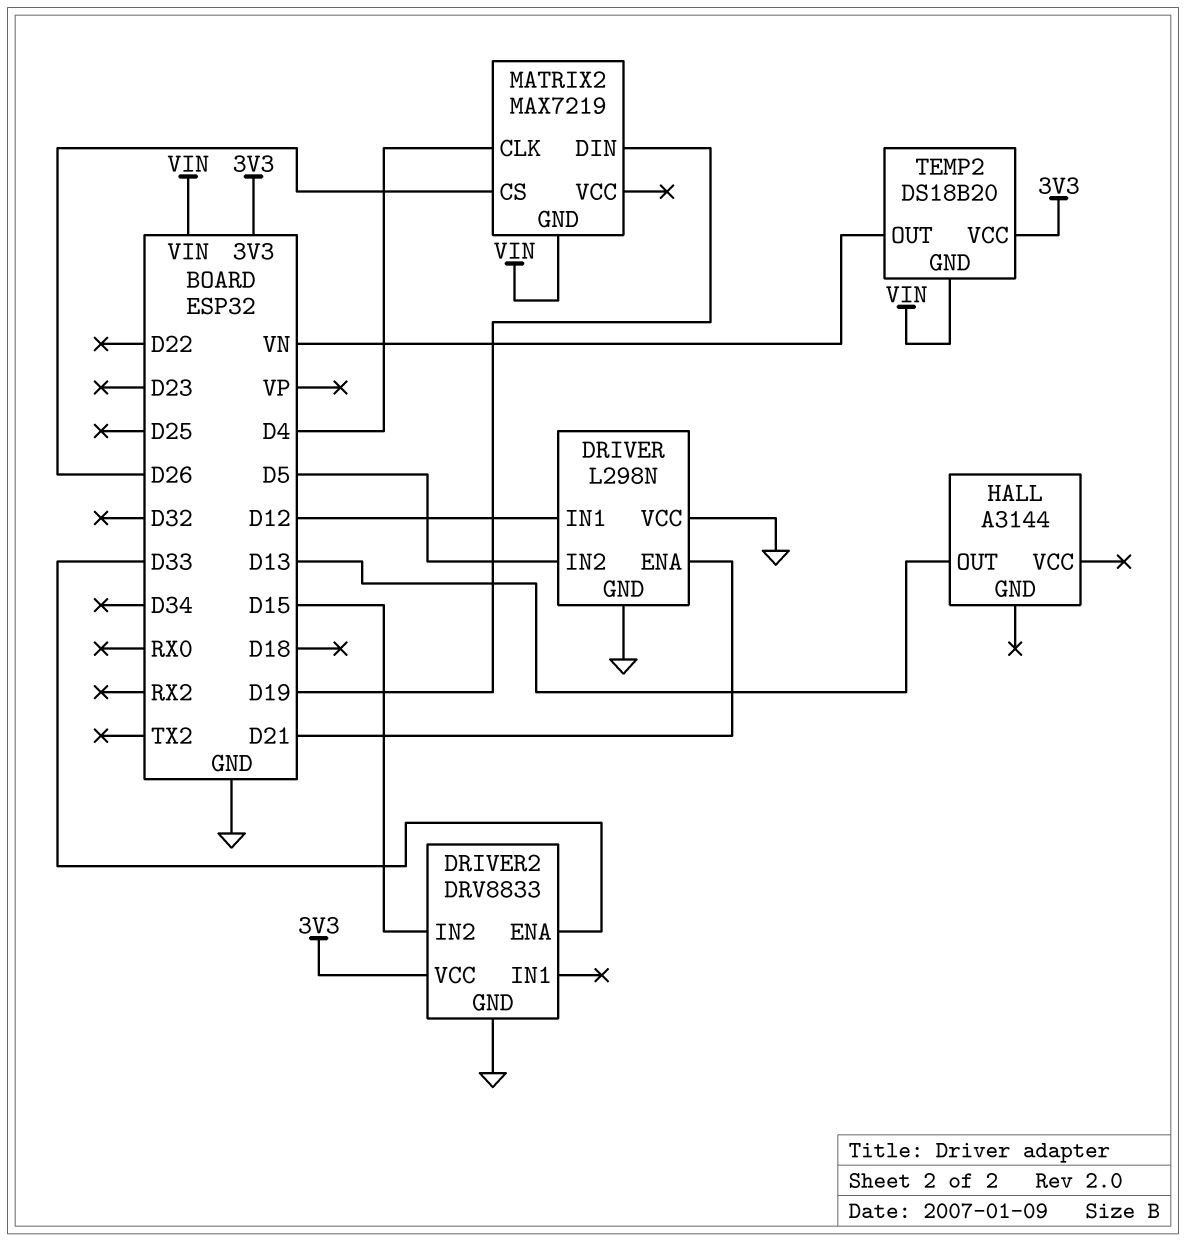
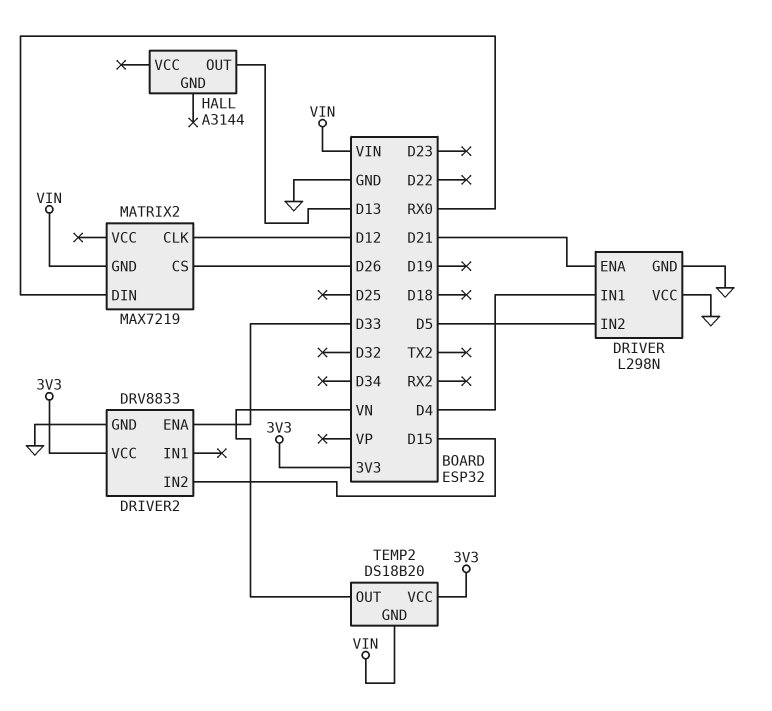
DRIVER pin IN1: D12 -> D4
MATRIX2 pin CLK: D4 -> D12
MATRIX2 pin DIN: D19 -> RX0

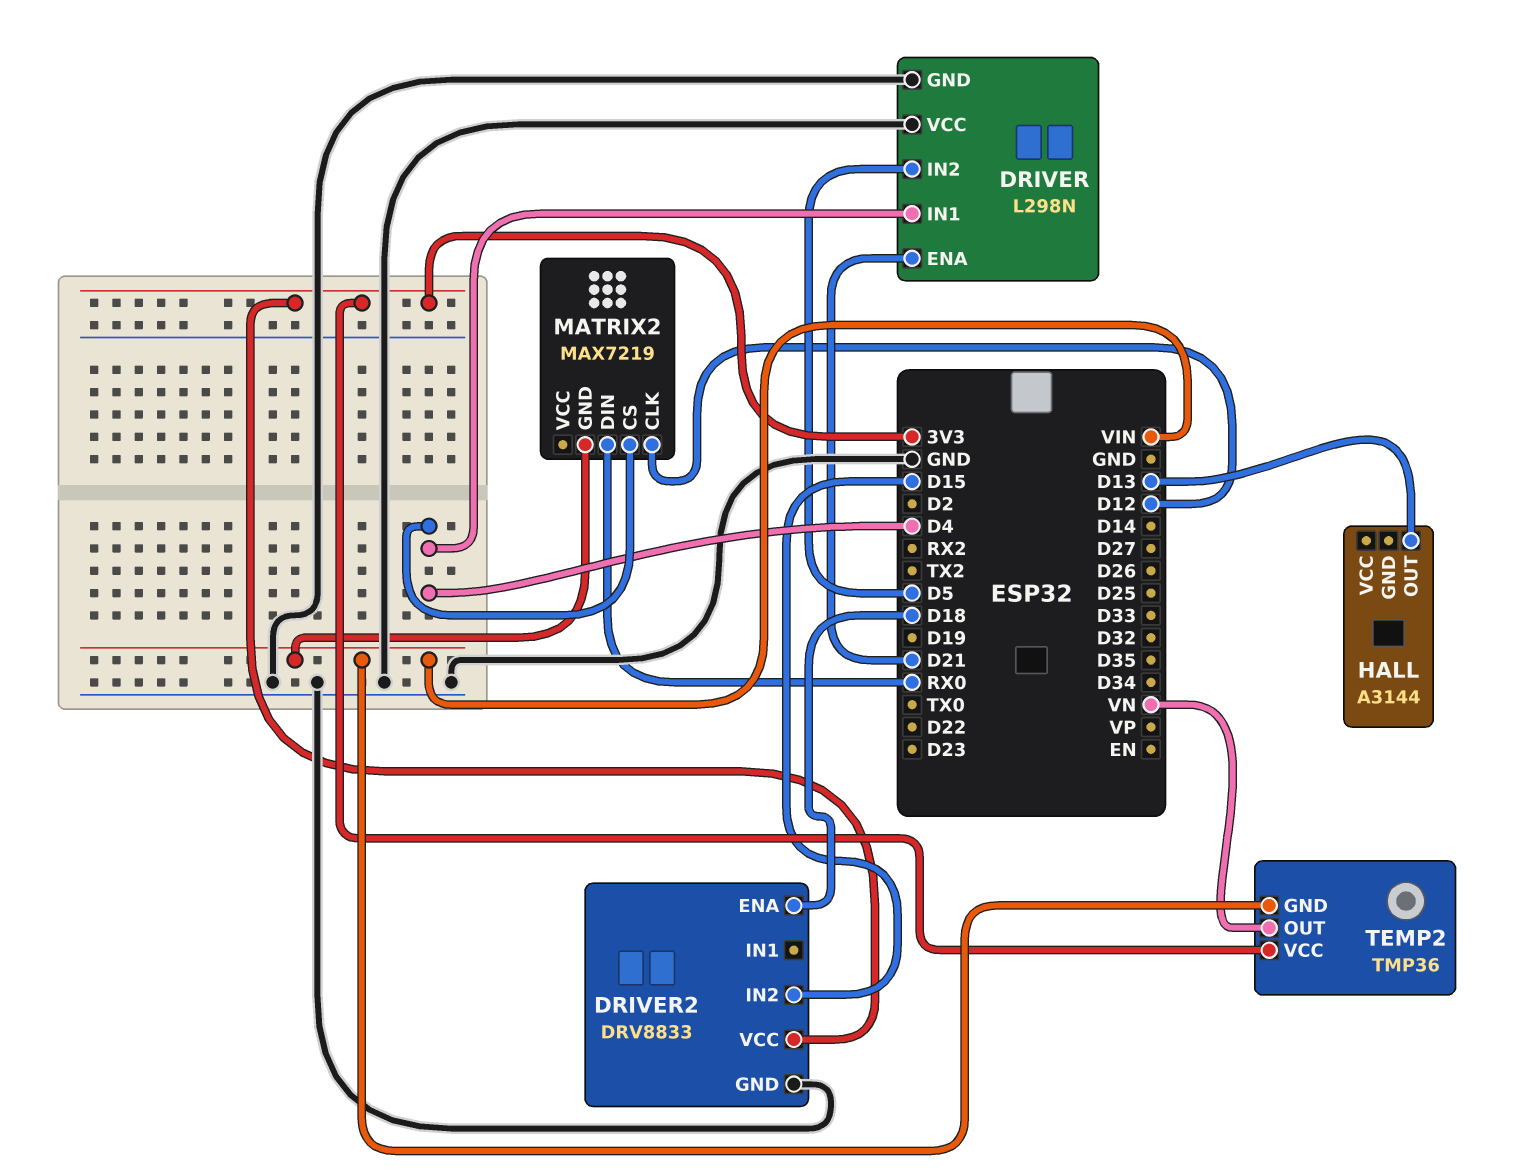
DRIVER2 pin ENA: D33 -> D18
MATRIX2 pin CS: D26 -> D4
TEMP2: DS18B20 -> TMP36

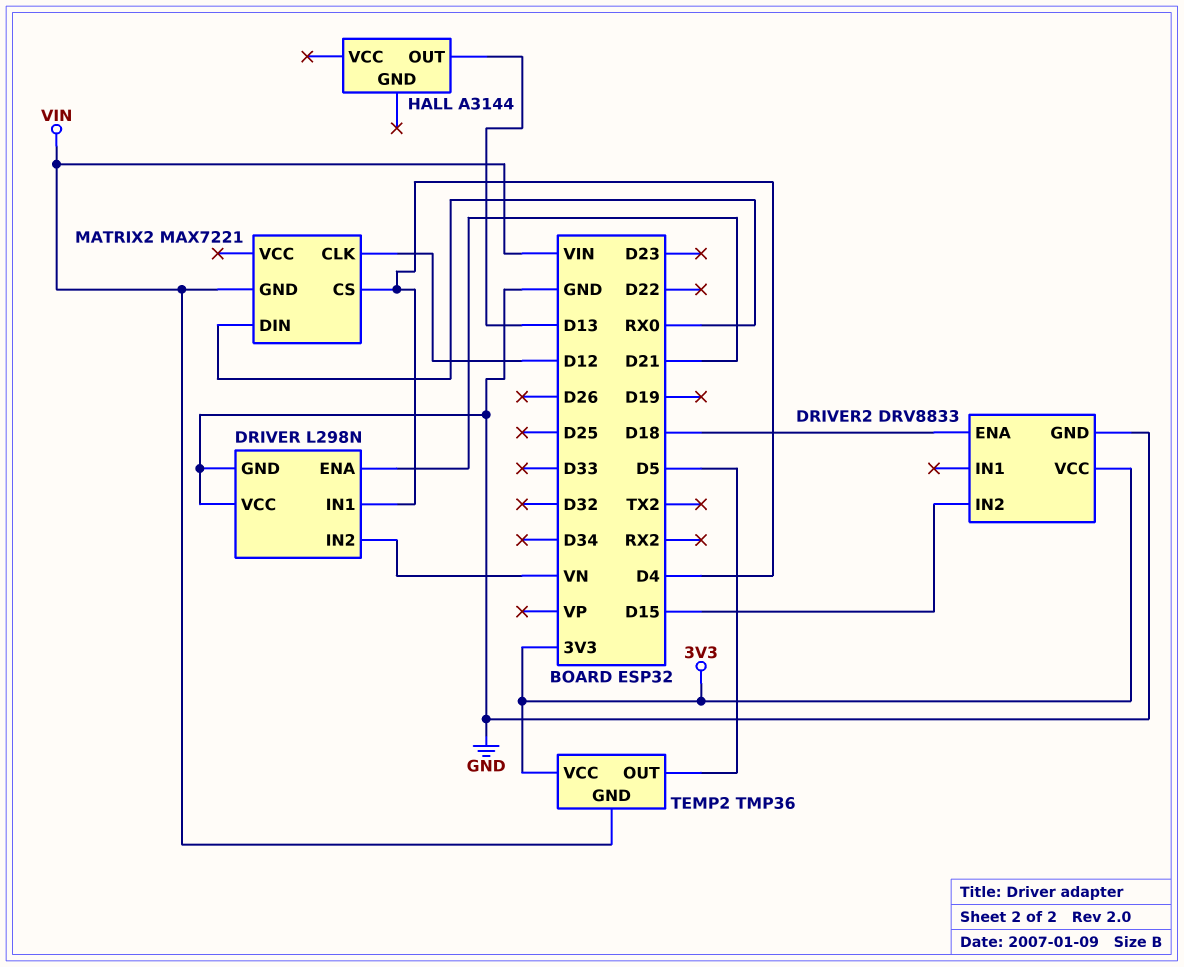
DRIVER pin IN2: D5 -> VN
MATRIX2: MAX7219 -> MAX7221
TEMP2 pin OUT: VN -> D5

